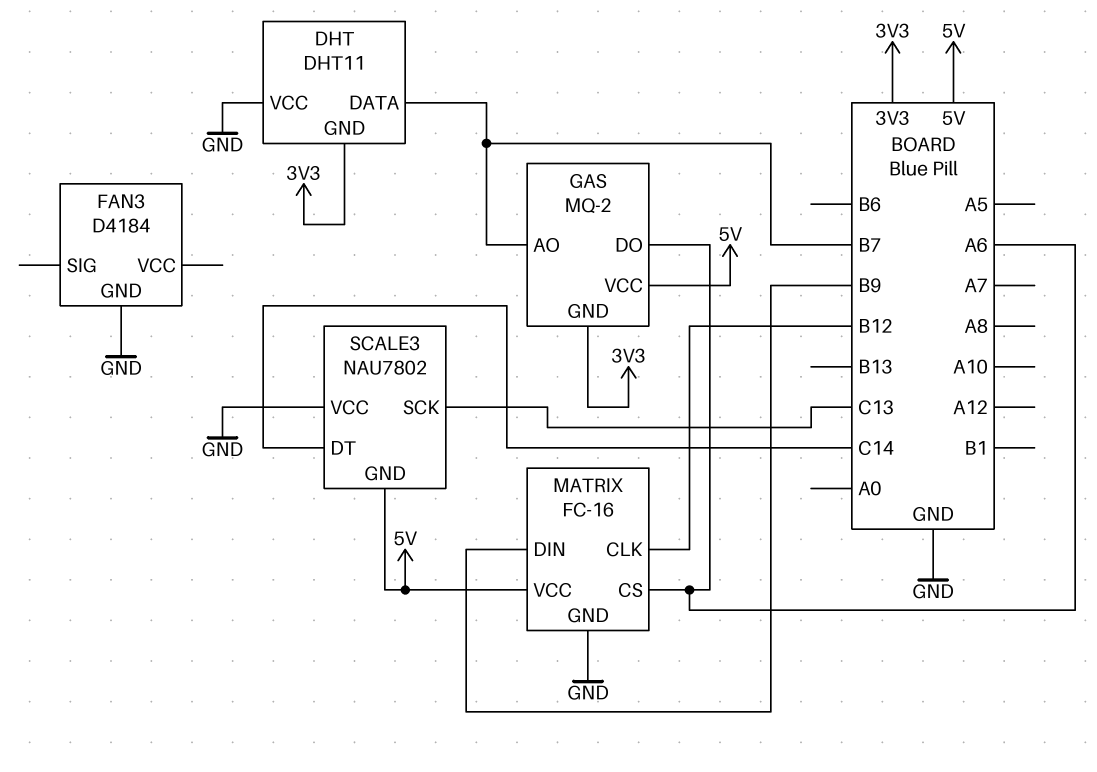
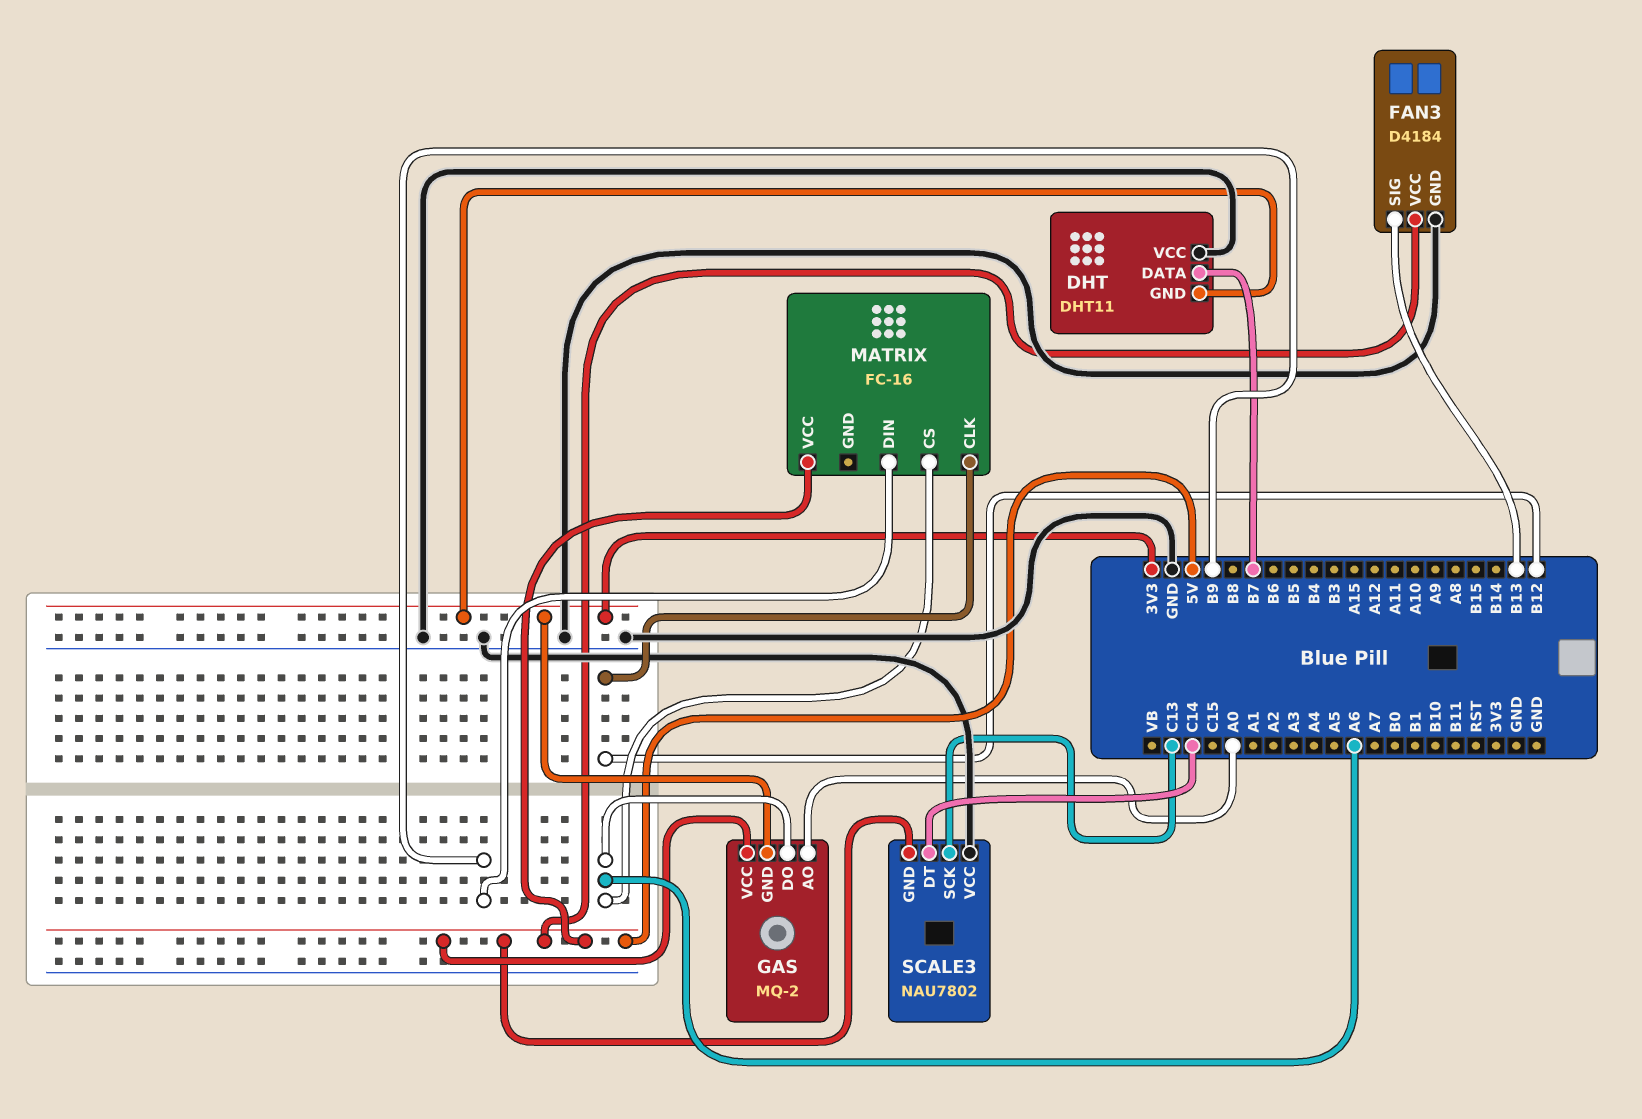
FAN3 pin SIG: none -> B13
FAN3 pin VCC: none -> 5V
GAS pin AO: B7 -> A0
MATRIX pin GND: GND -> none

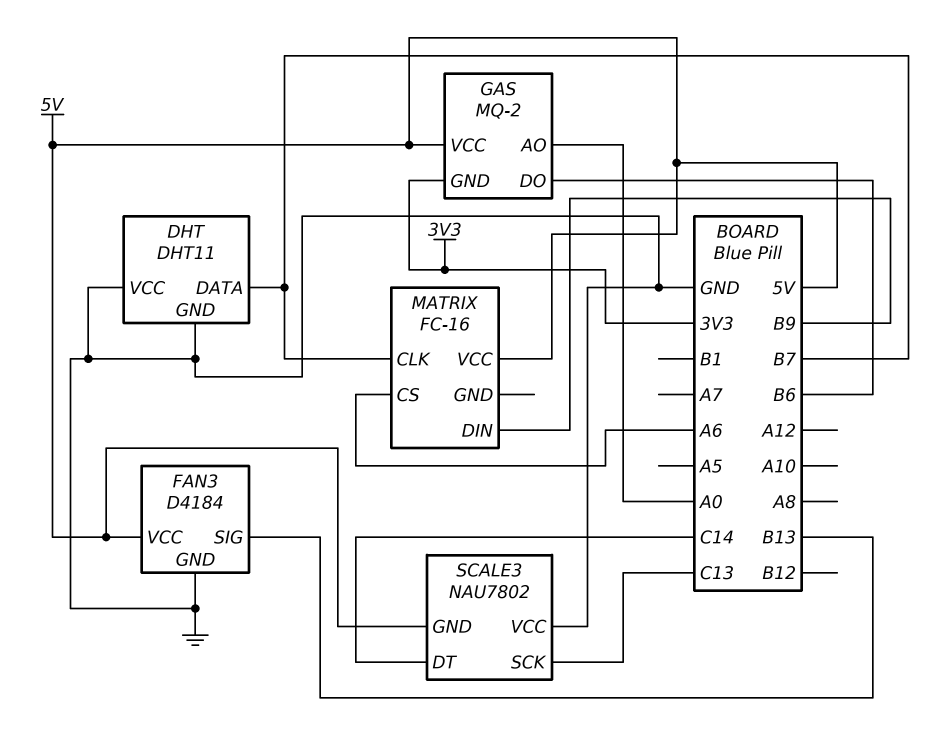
DHT pin GND: 3V3 -> GND
GAS pin DO: A6 -> B6
MATRIX pin CLK: B12 -> B7

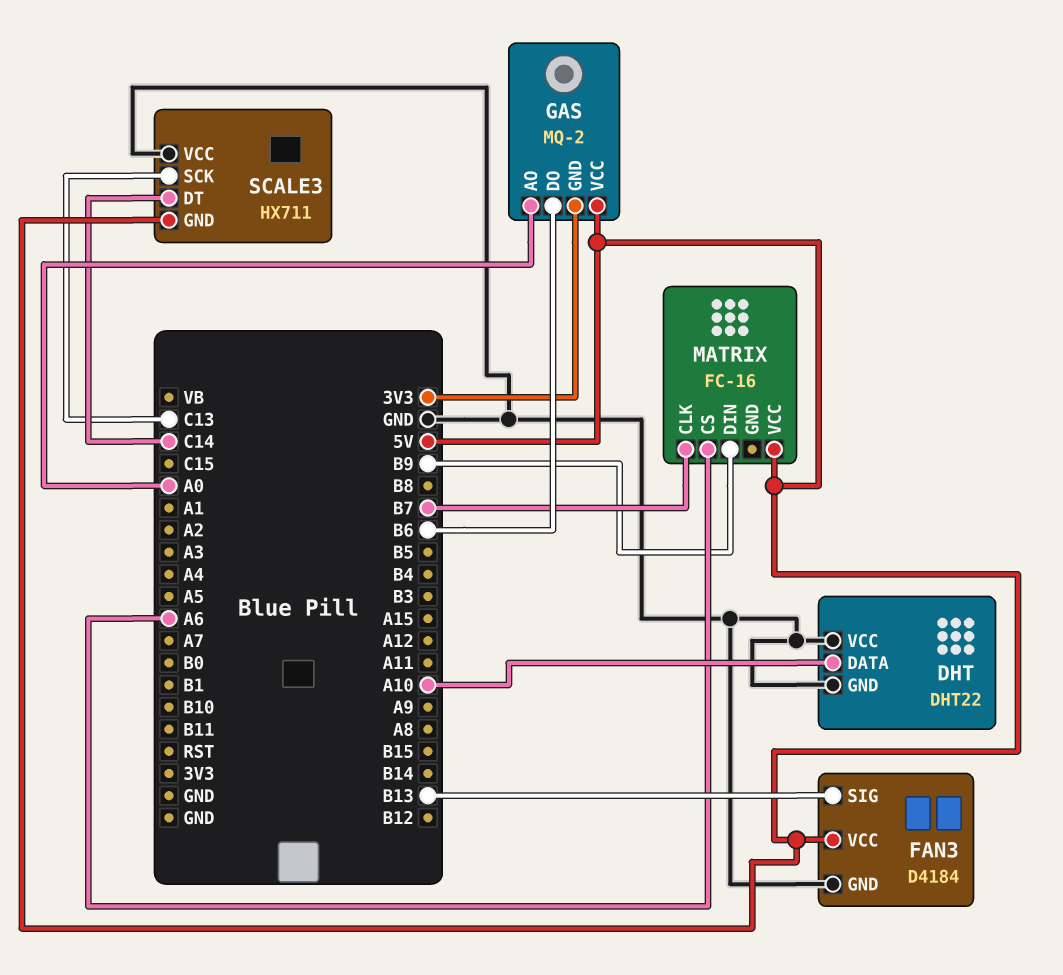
DHT: DHT11 -> DHT22
DHT pin DATA: B7 -> A10
SCALE3: NAU7802 -> HX711

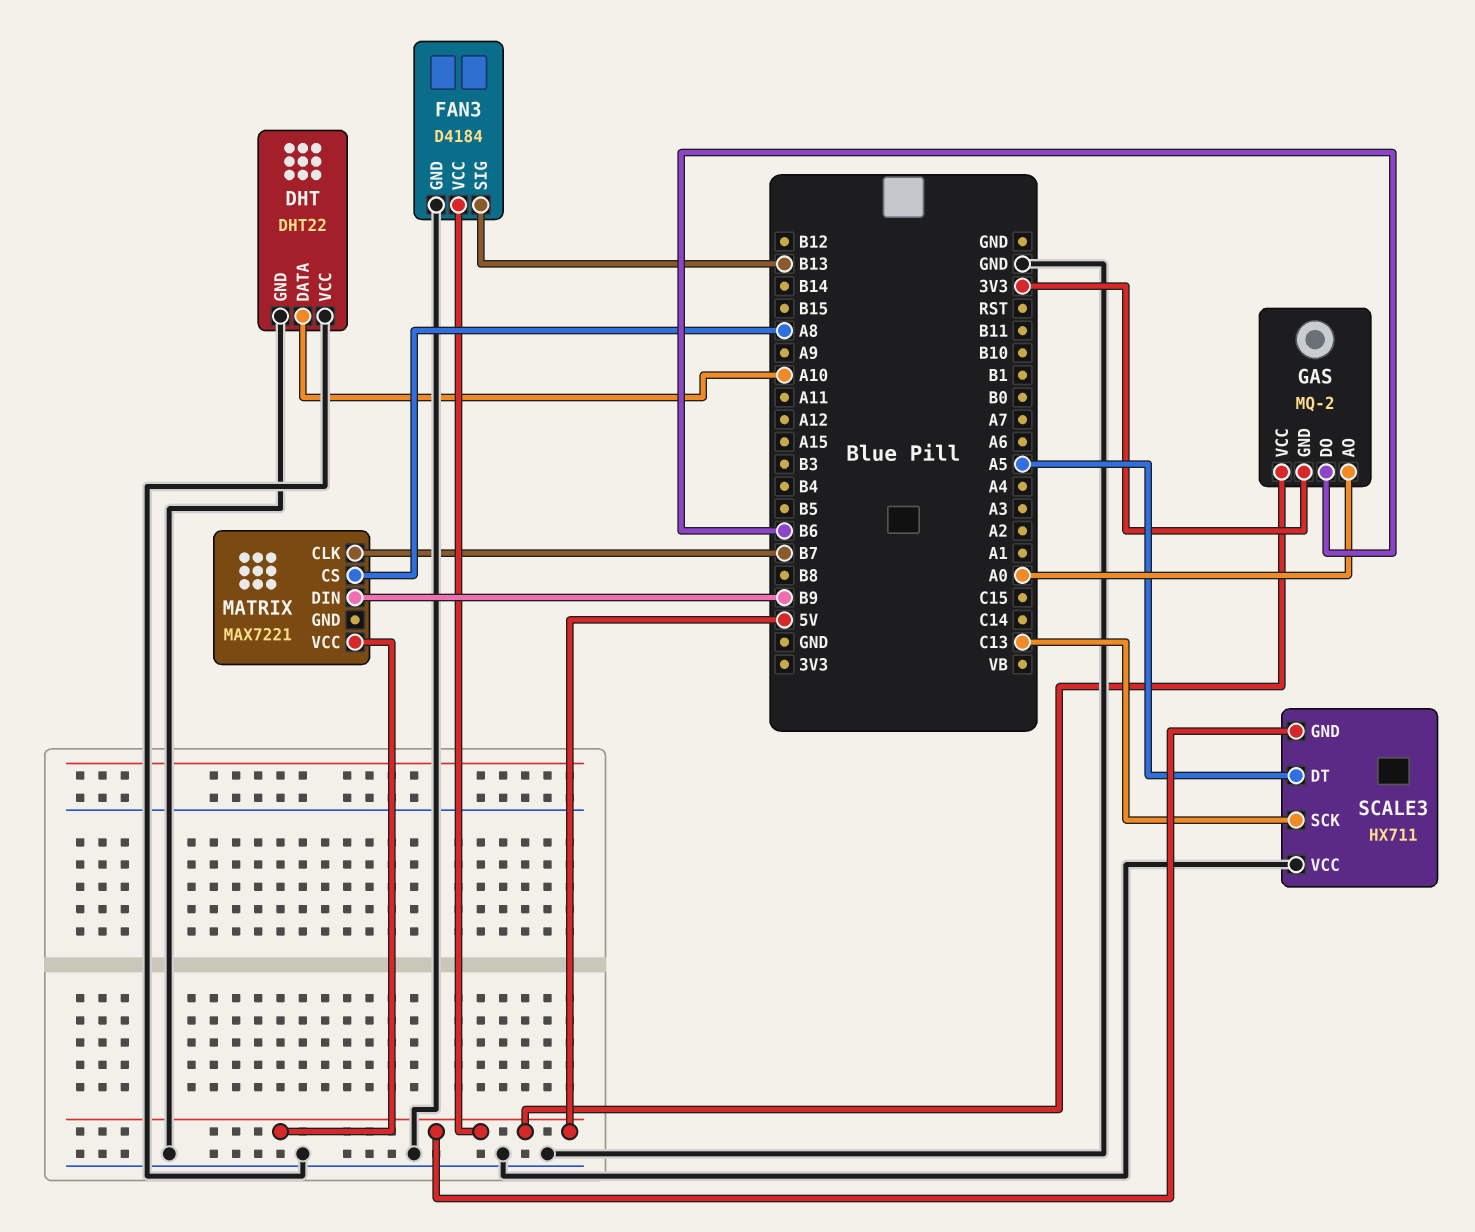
MATRIX: FC-16 -> MAX7221
MATRIX pin CS: A6 -> A8
SCALE3 pin DT: C14 -> A5

